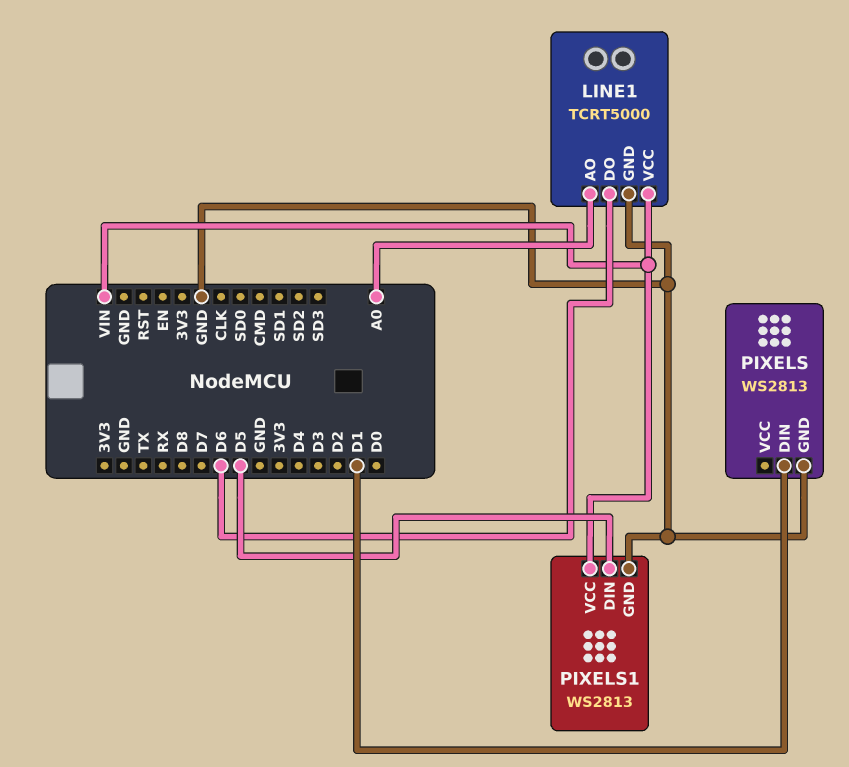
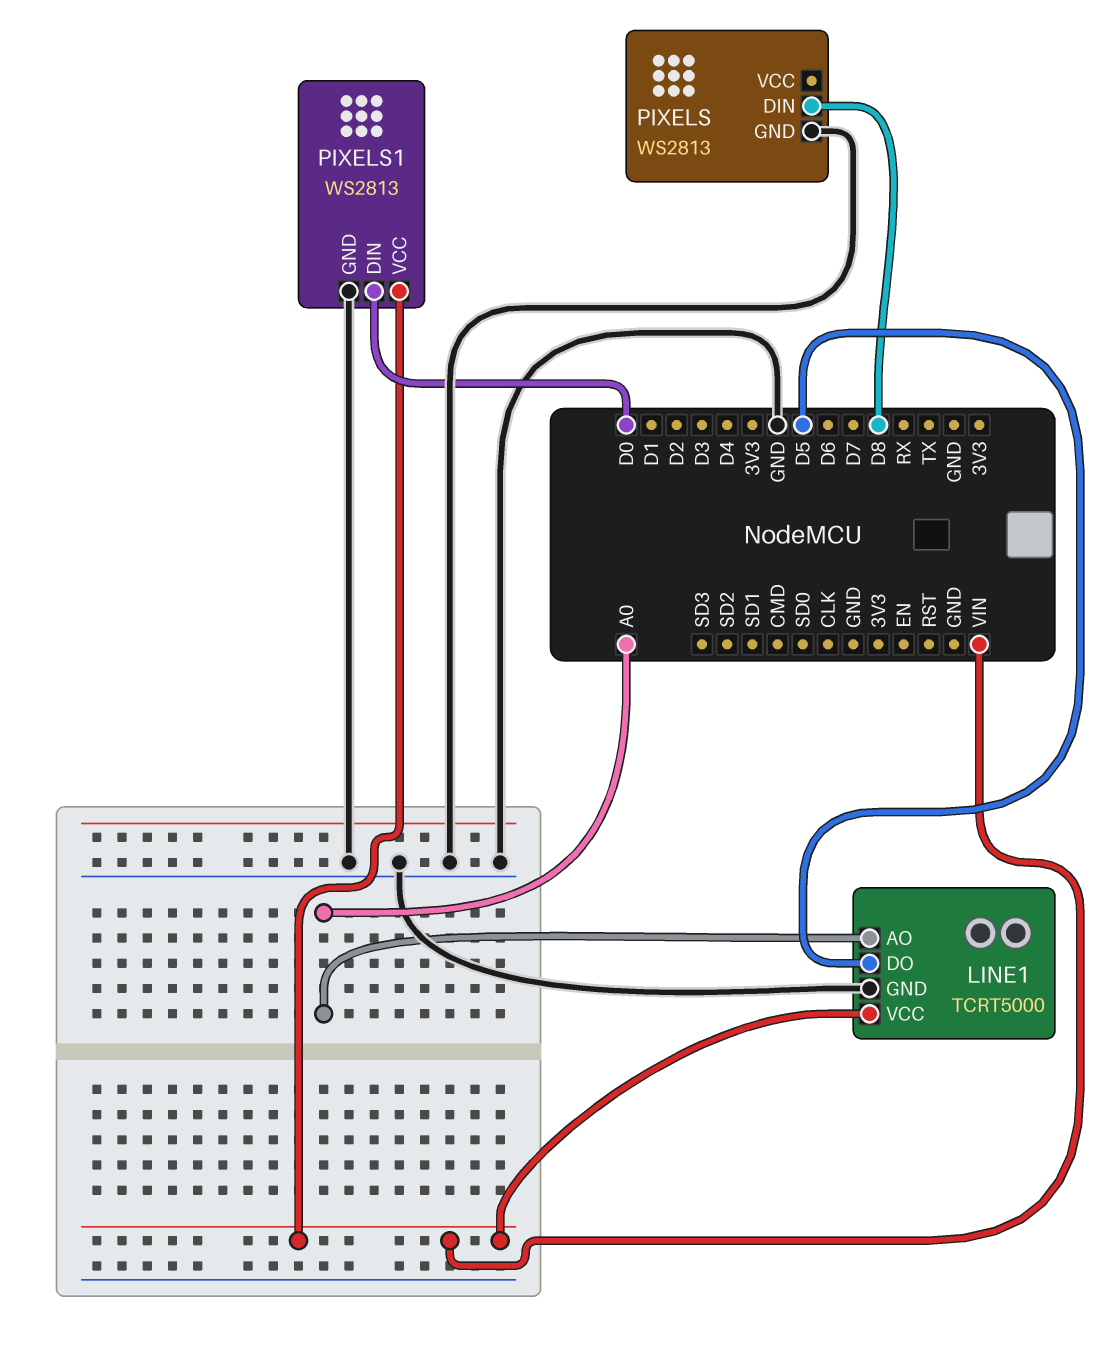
LINE1 pin DO: D6 -> D5
PIXELS pin DIN: D1 -> D8
PIXELS1 pin DIN: D5 -> D0

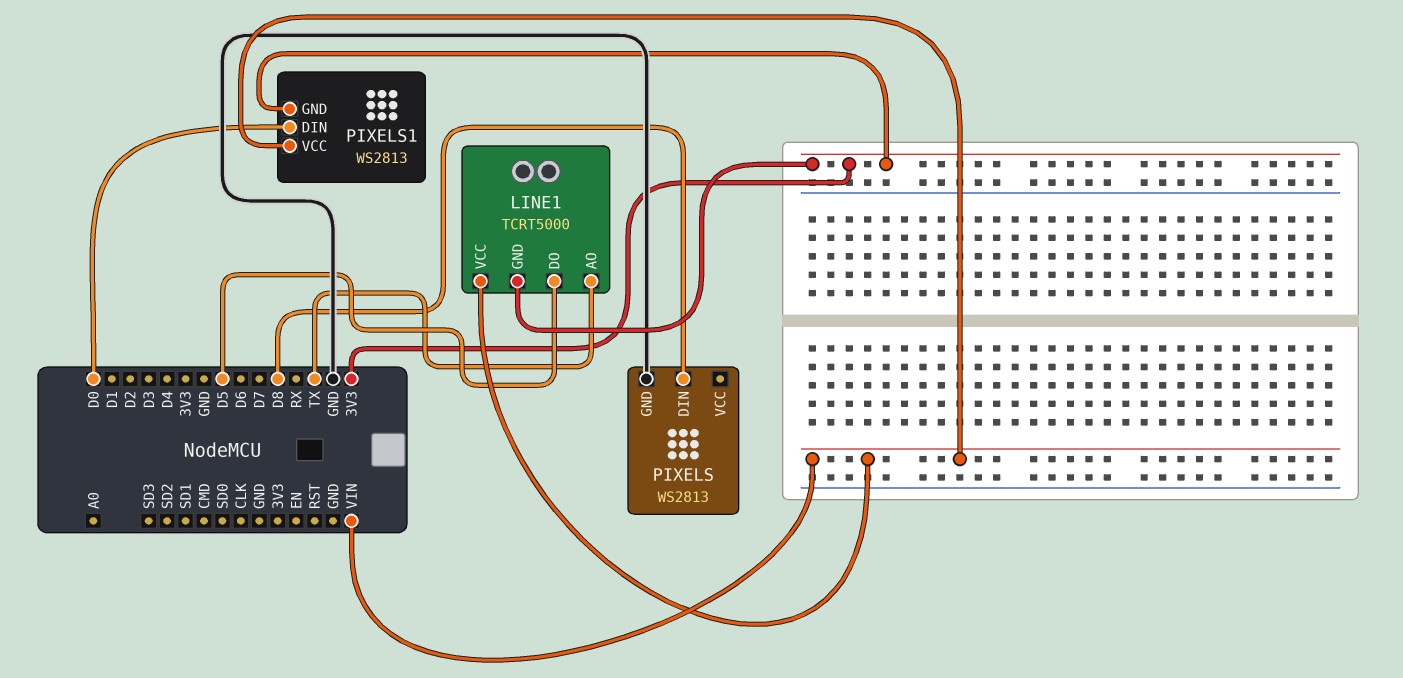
LINE1 pin AO: A0 -> TX
LINE1 pin GND: GND -> 3V3
PIXELS1 pin GND: GND -> 3V3

